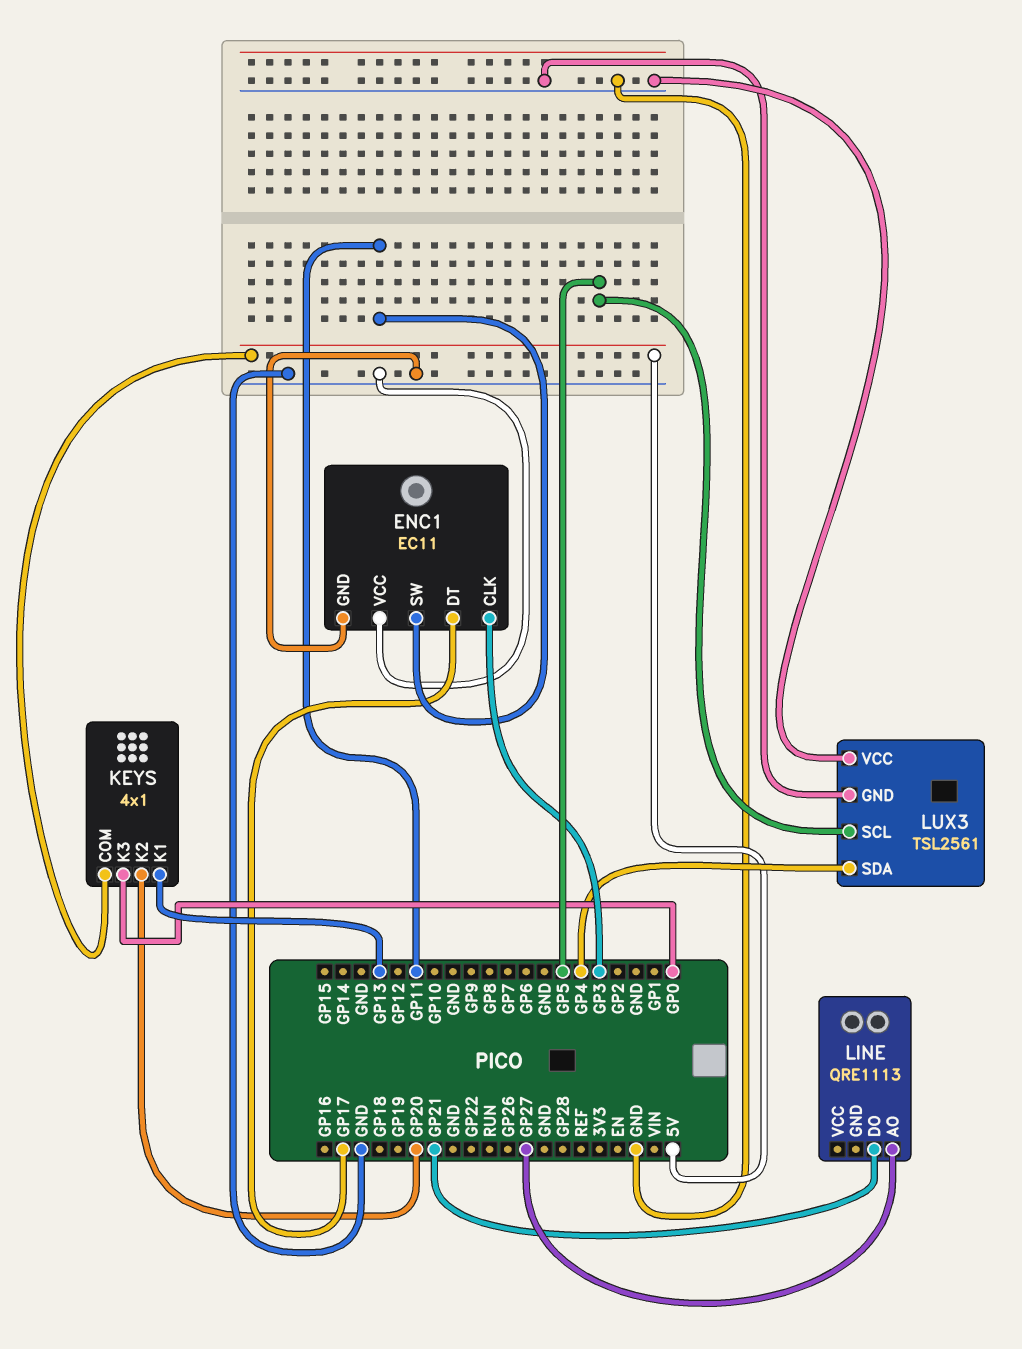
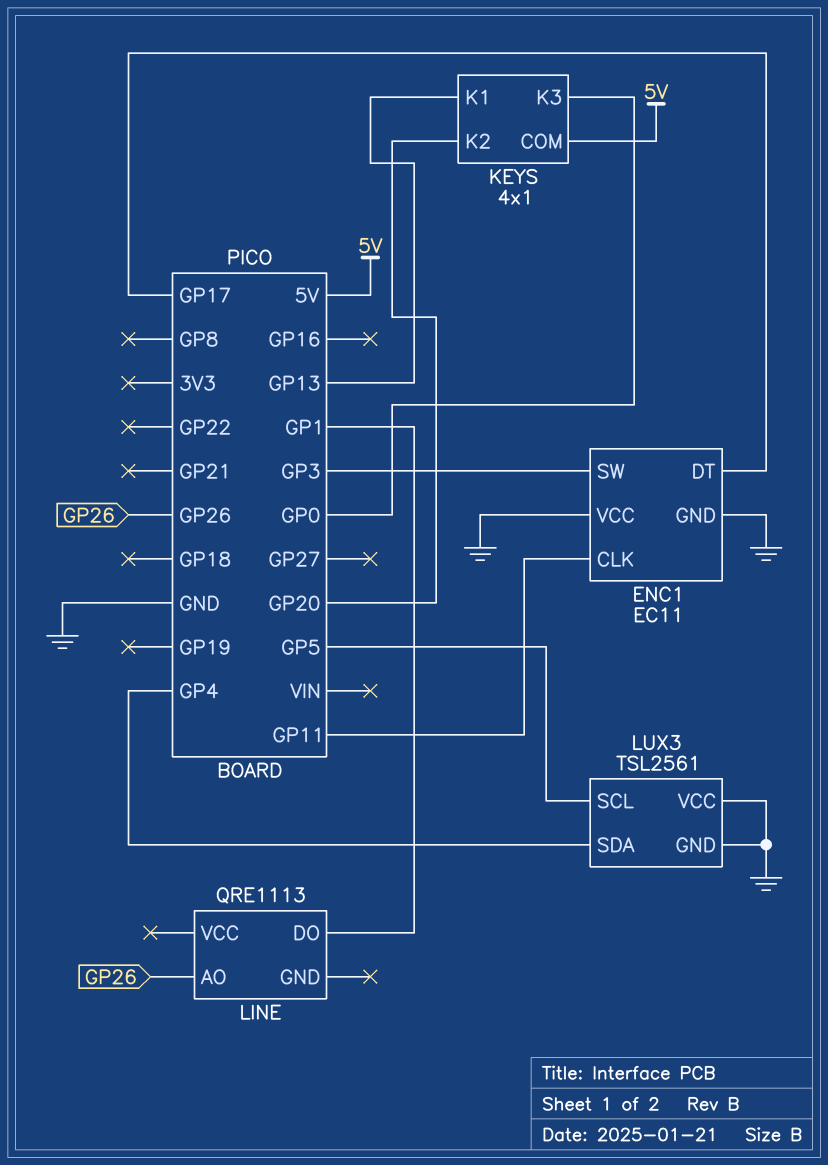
ENC1 pin CLK: GP3 -> GP11
ENC1 pin SW: GP11 -> GP3
LINE pin AO: GP27 -> GP26
LINE pin DO: GP21 -> GP1

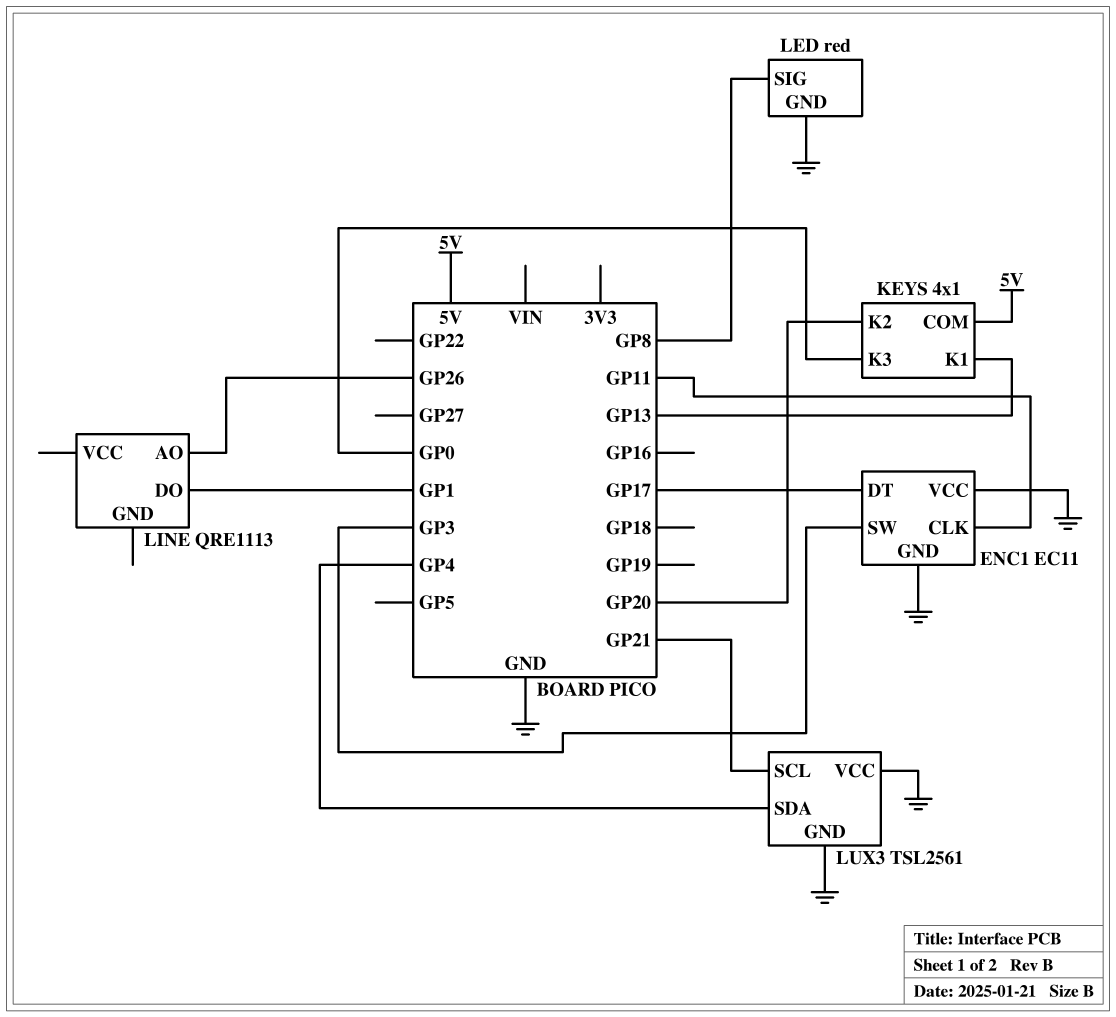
LED: none -> red
LED pin GND: none -> GND
LED pin SIG: none -> GP8
LUX3 pin SCL: GP5 -> GP21

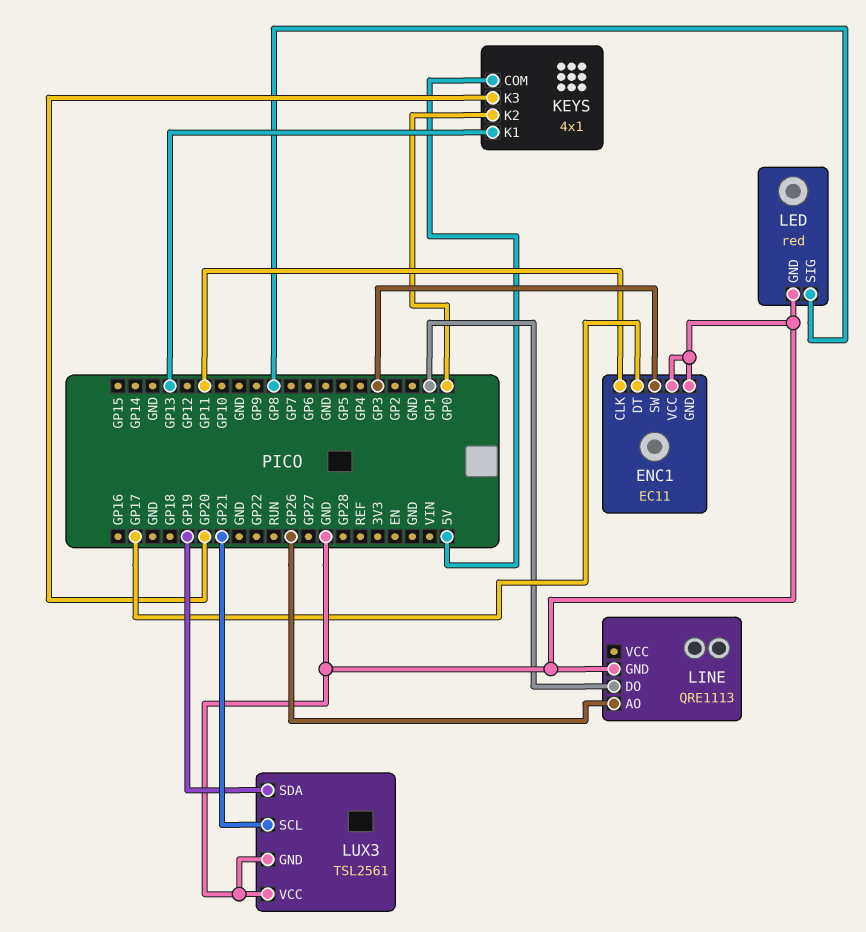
KEYS pin K2: GP20 -> GP0
KEYS pin K3: GP0 -> GP20
LINE pin GND: none -> GND
LUX3 pin SDA: GP4 -> GP19

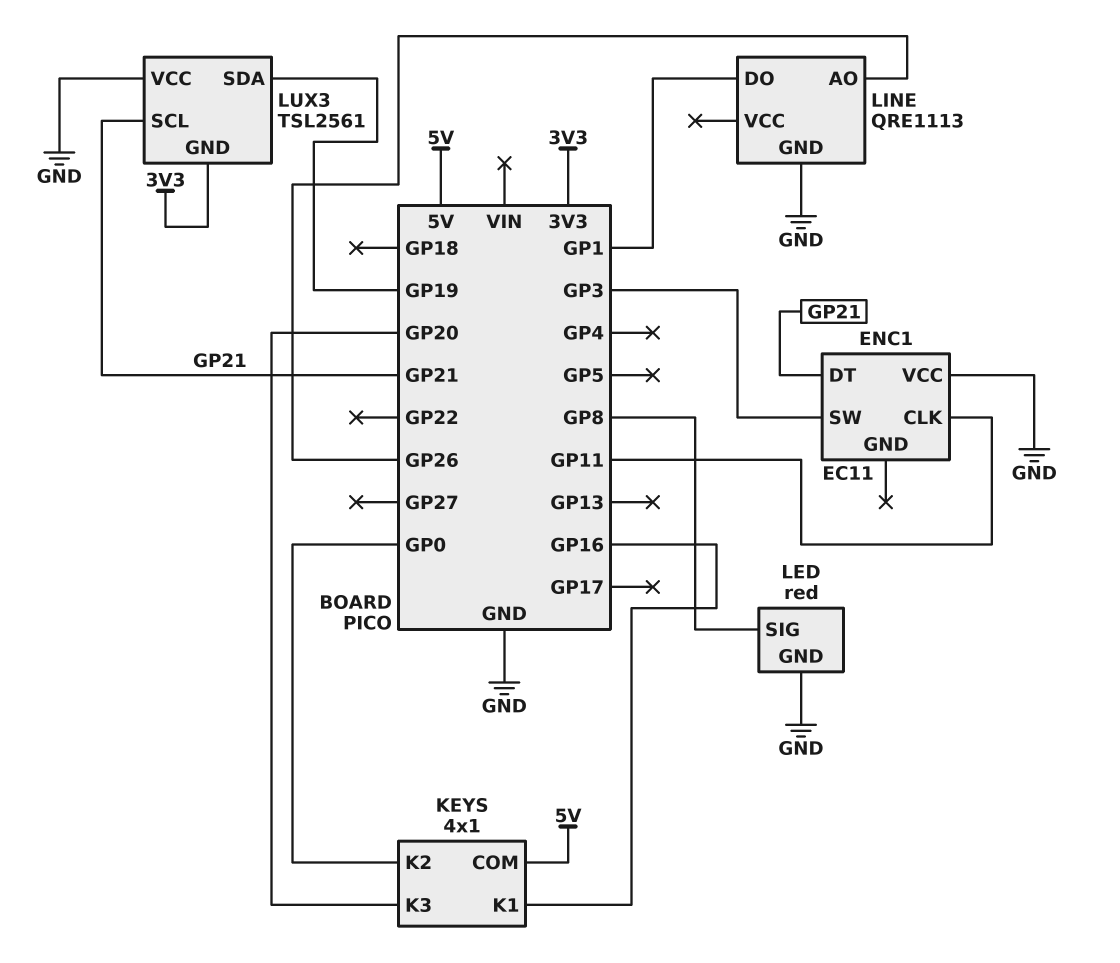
ENC1 pin DT: GP17 -> GP21
ENC1 pin GND: GND -> none
KEYS pin K1: GP13 -> GP16
LUX3 pin GND: GND -> 3V3

